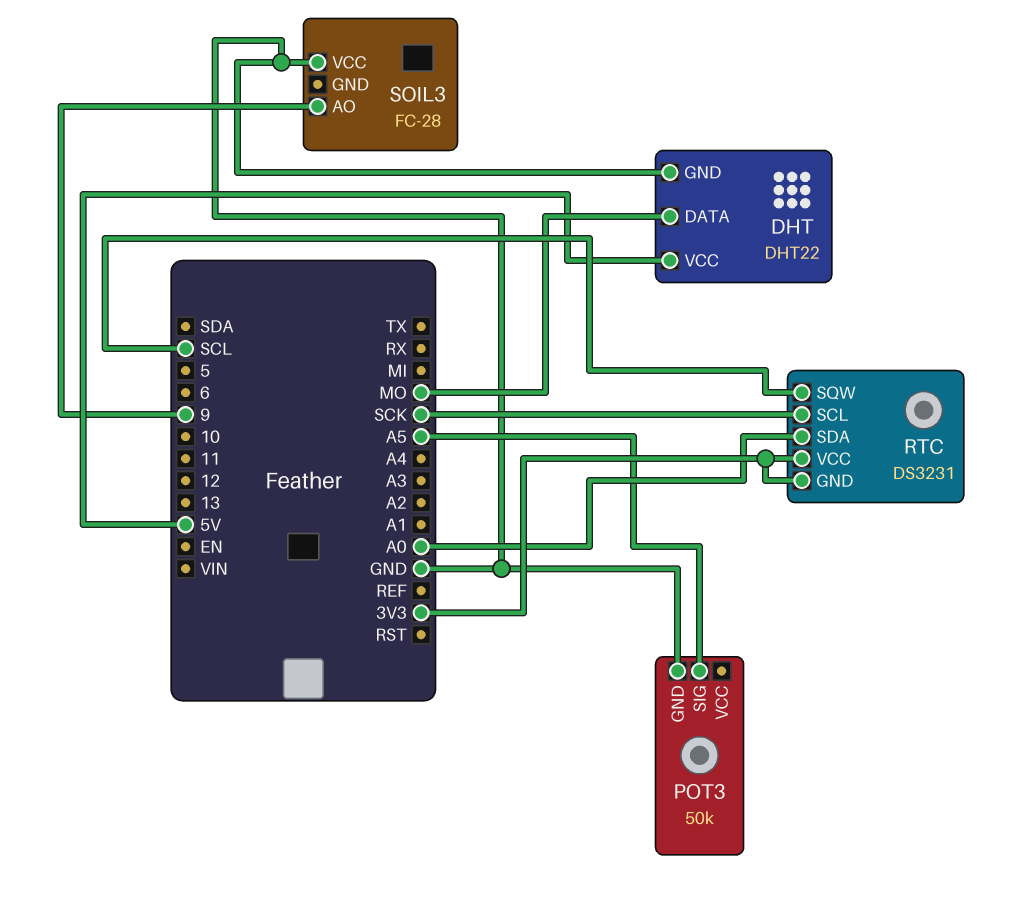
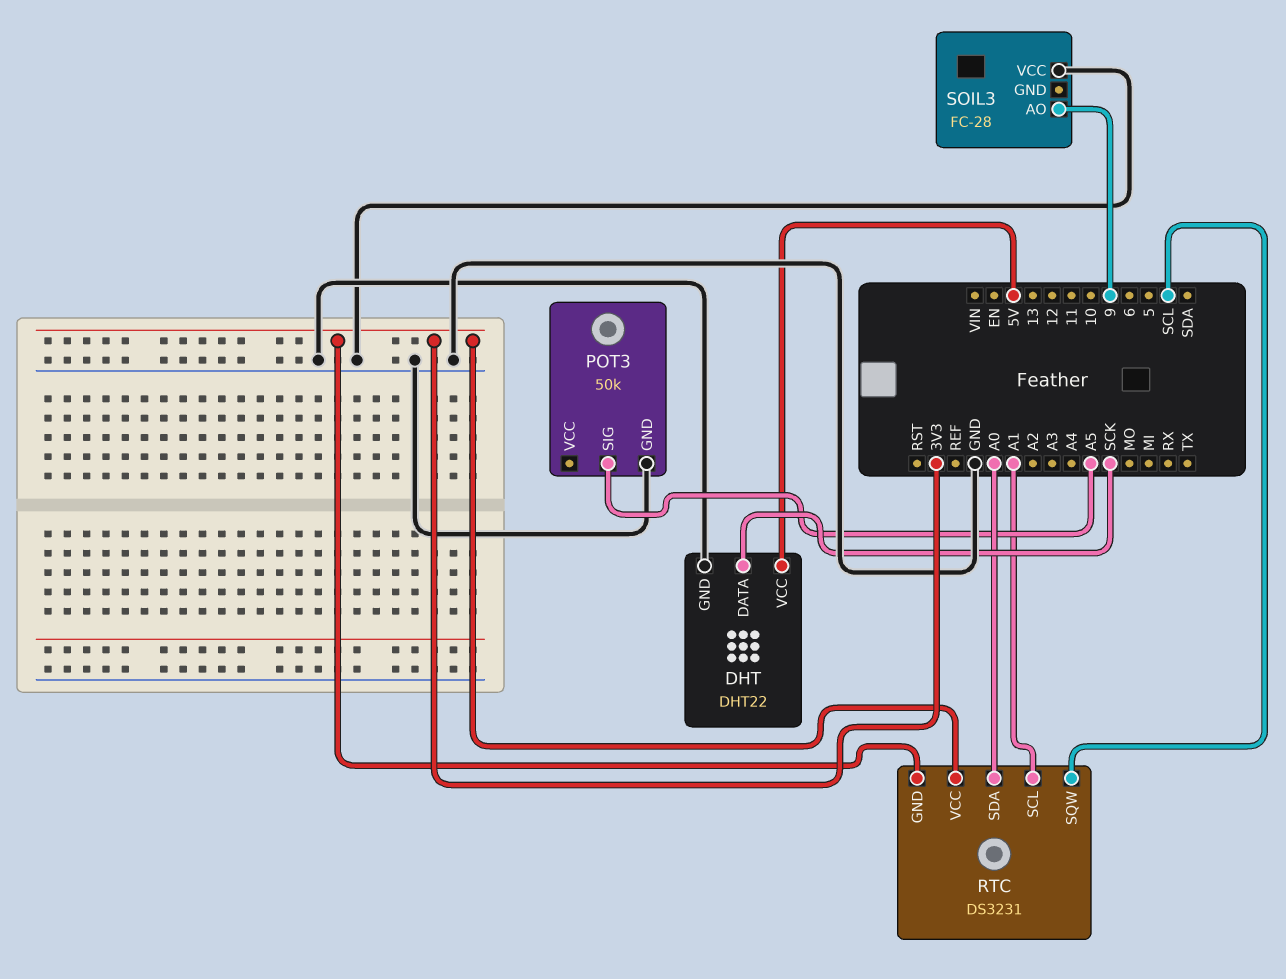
DHT pin DATA: MO -> SCK
RTC pin SCL: SCK -> A1

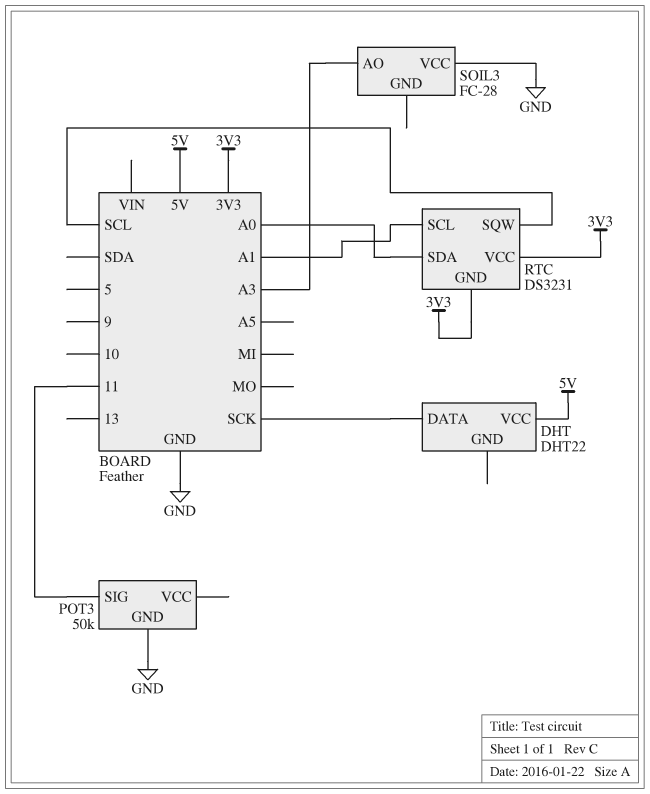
DHT pin GND: GND -> none
POT3 pin SIG: A5 -> 11
SOIL3 pin AO: 9 -> A3

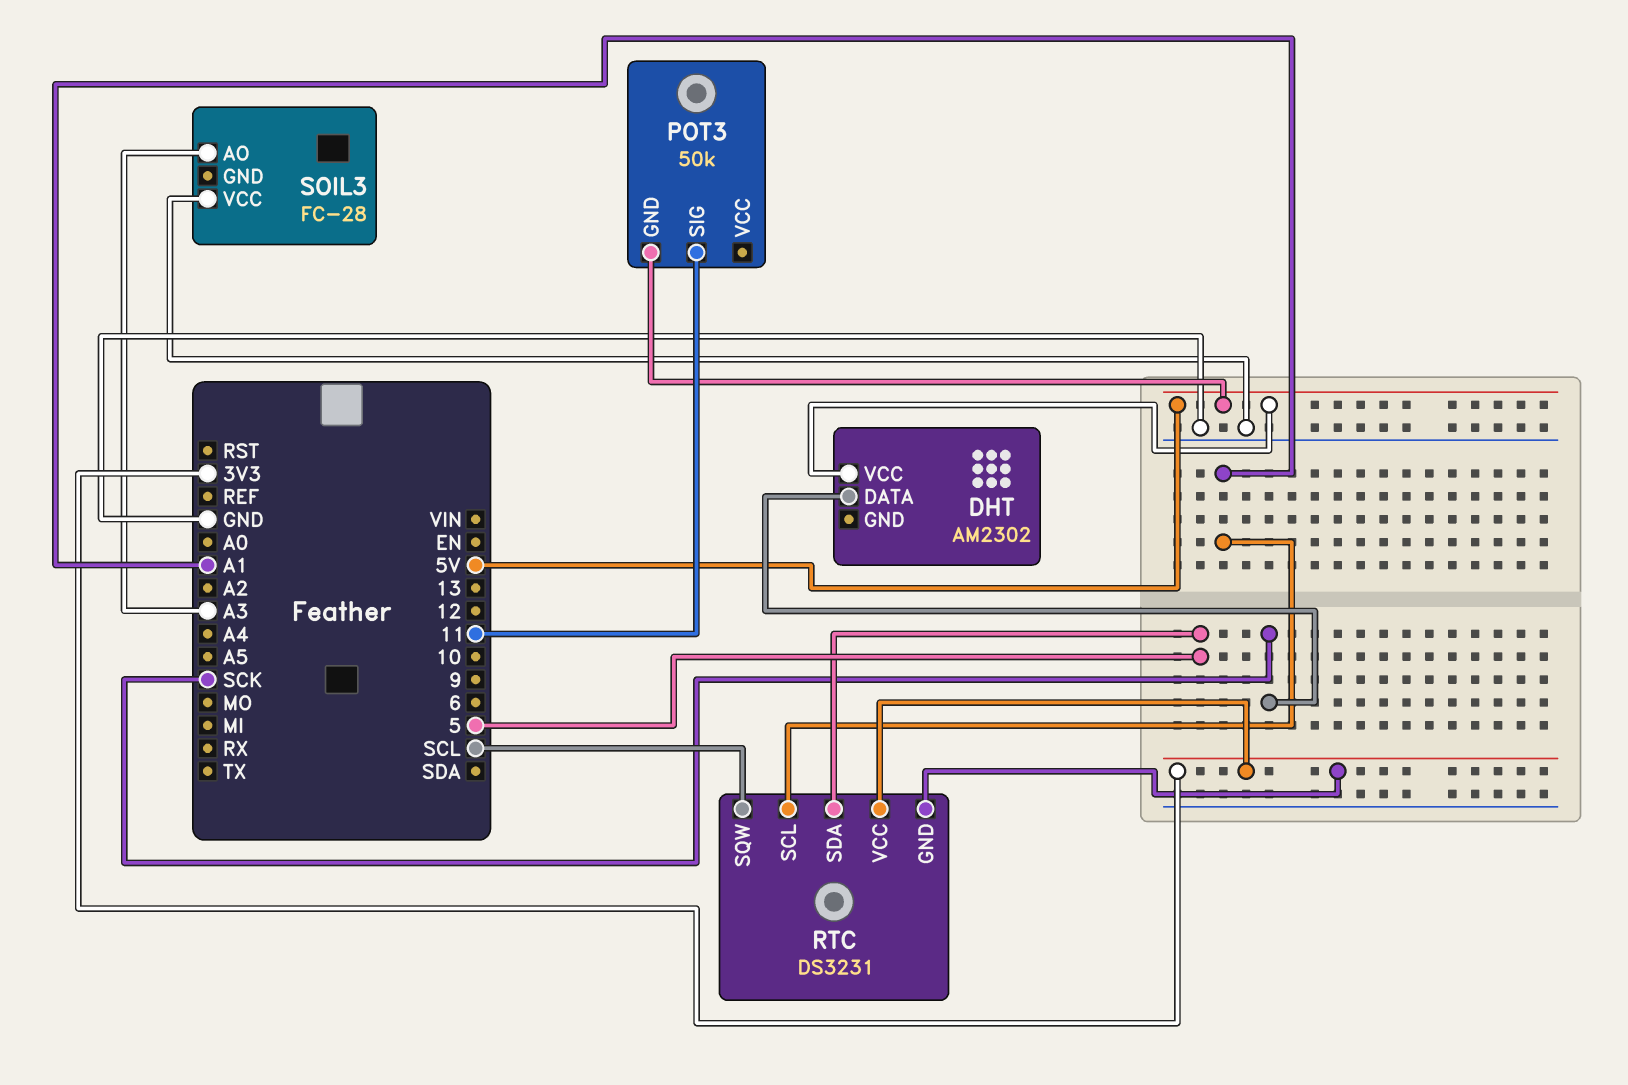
DHT: DHT22 -> AM2302
POT3 pin GND: GND -> 5V
RTC pin SDA: A0 -> 5

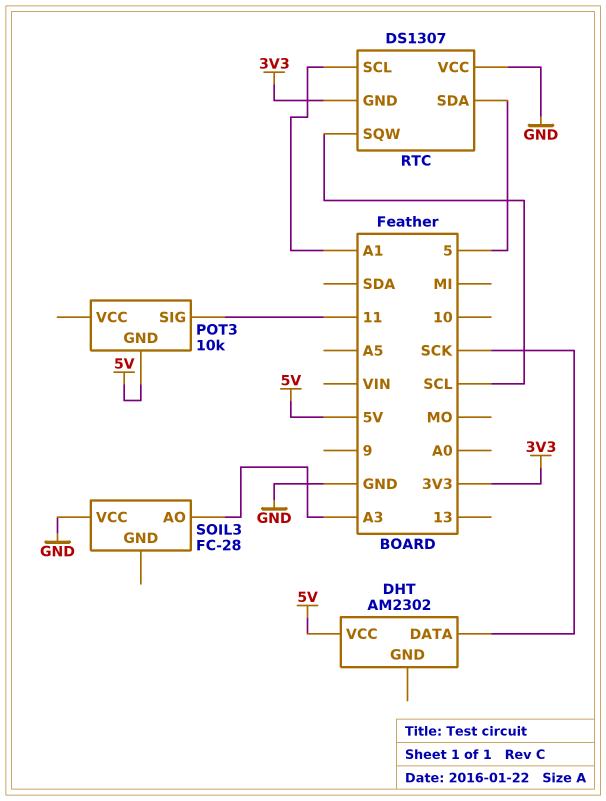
POT3: 50k -> 10k
RTC: DS3231 -> DS1307
RTC pin VCC: 3V3 -> GND

